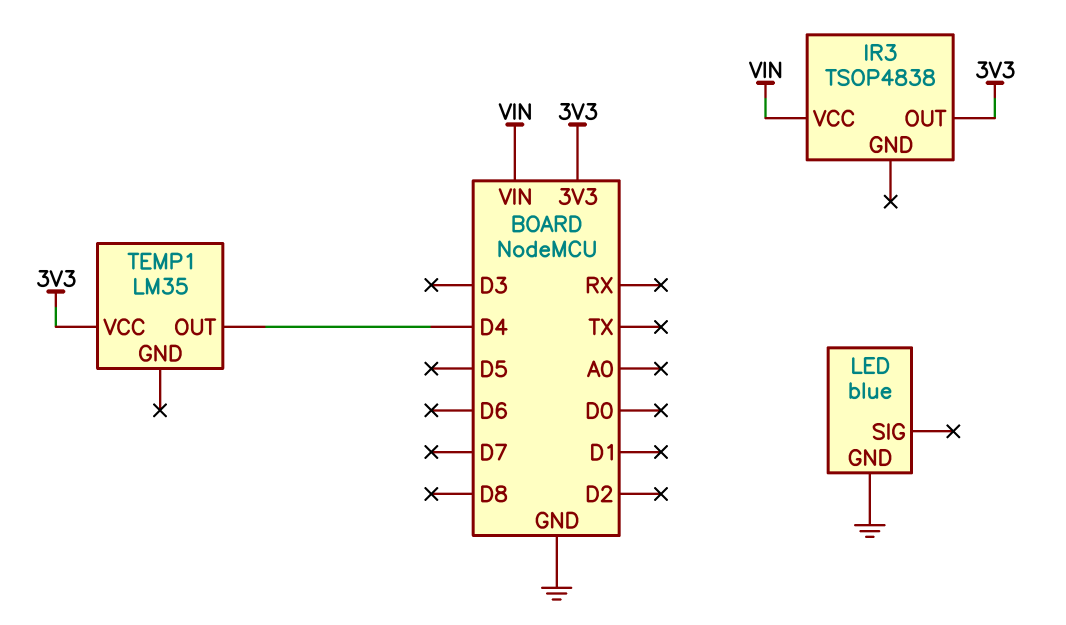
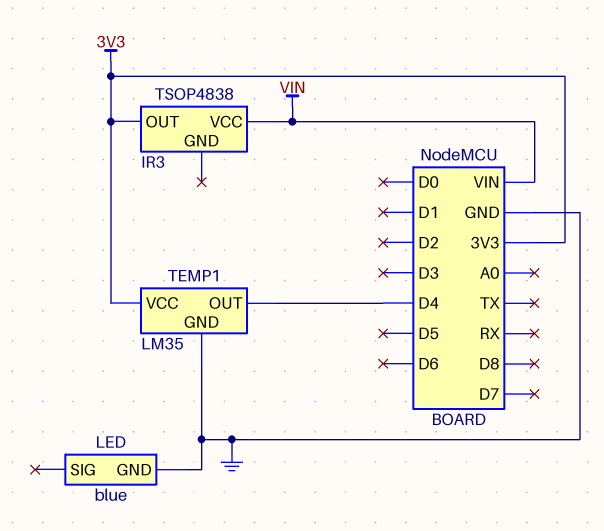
TEMP1 pin GND: none -> GND

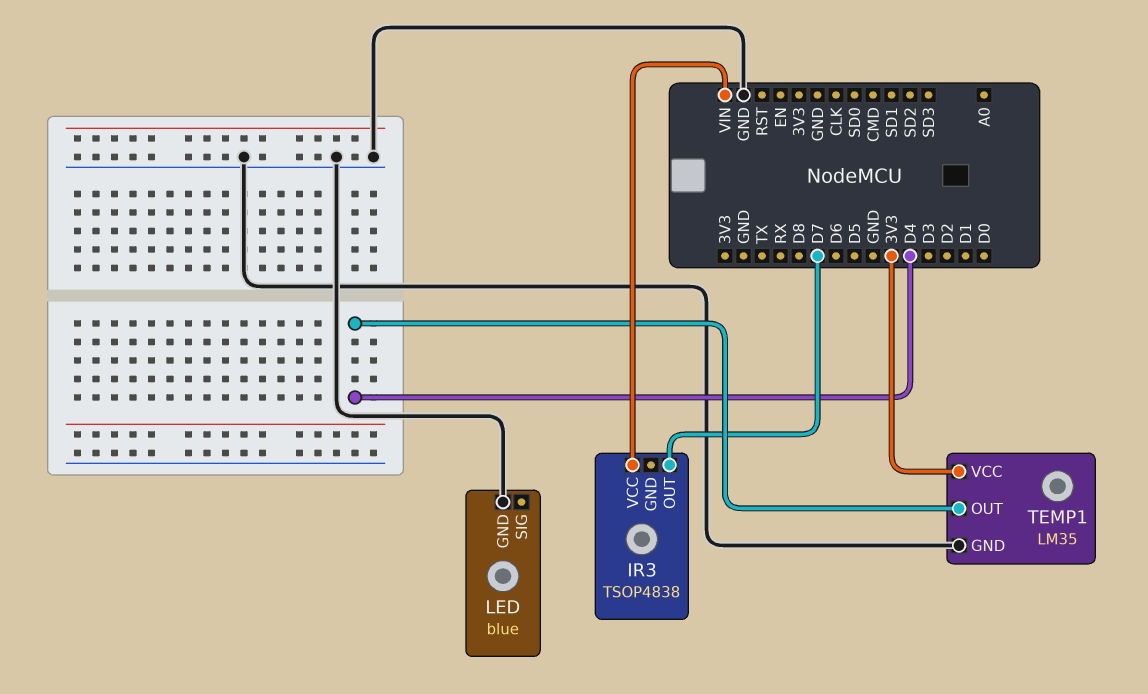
IR3 pin OUT: 3V3 -> D7

